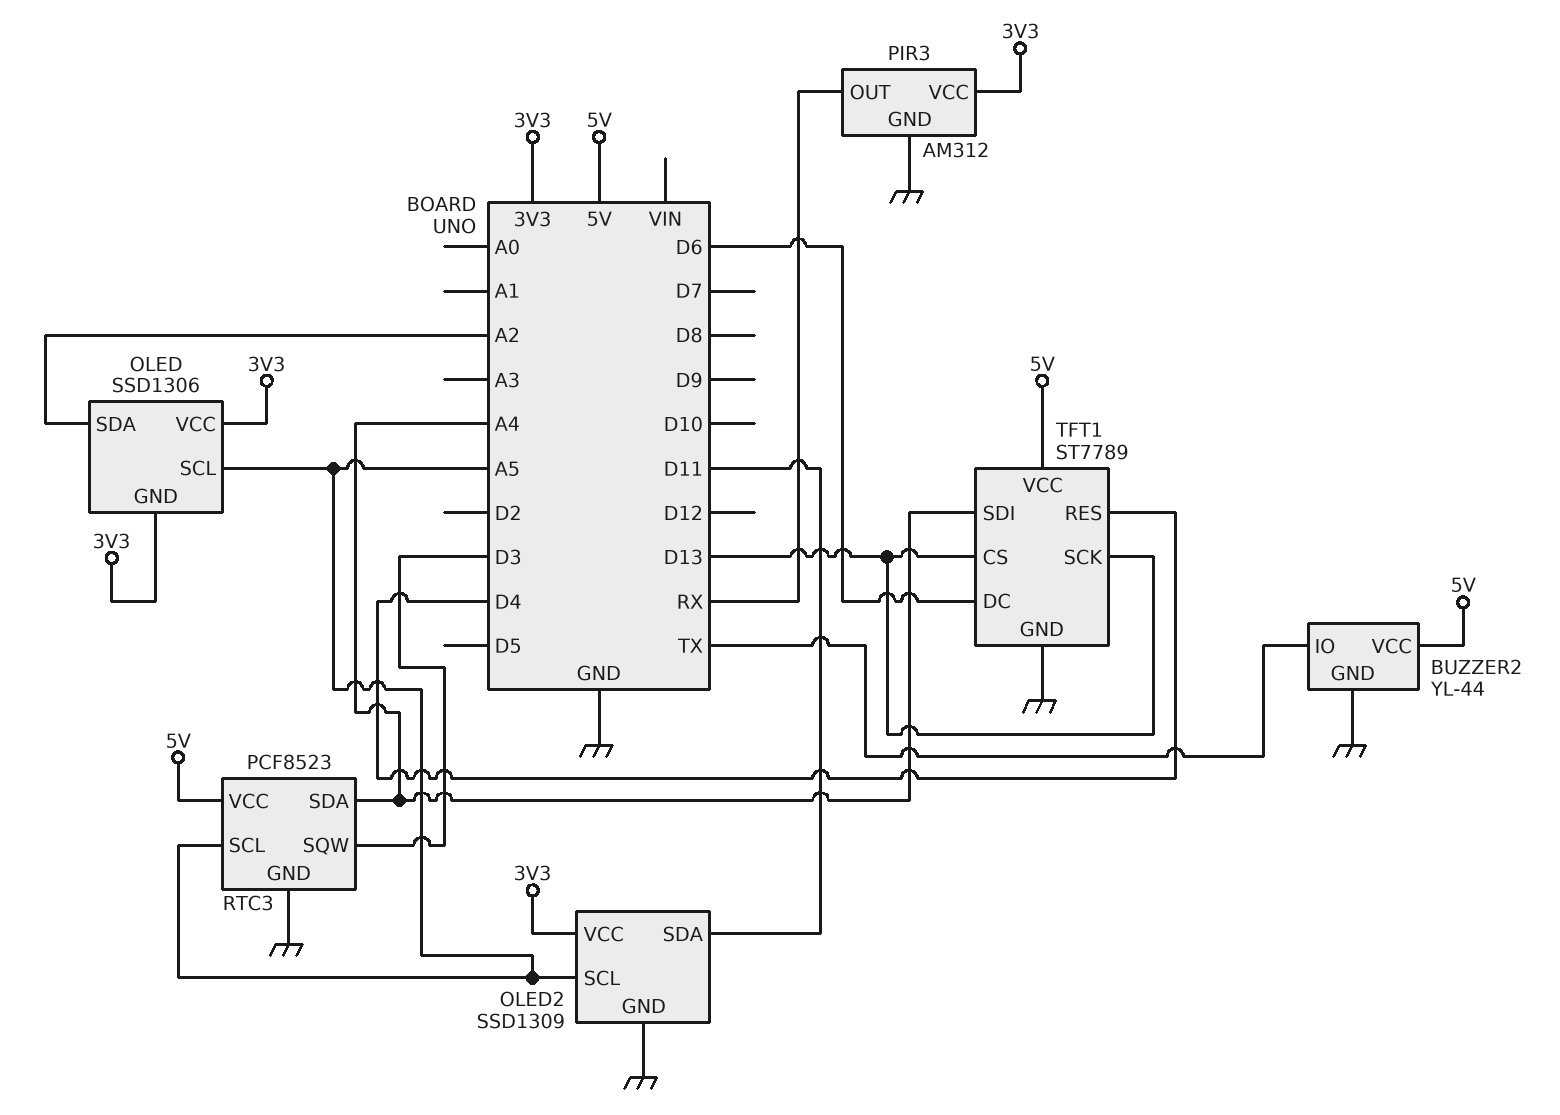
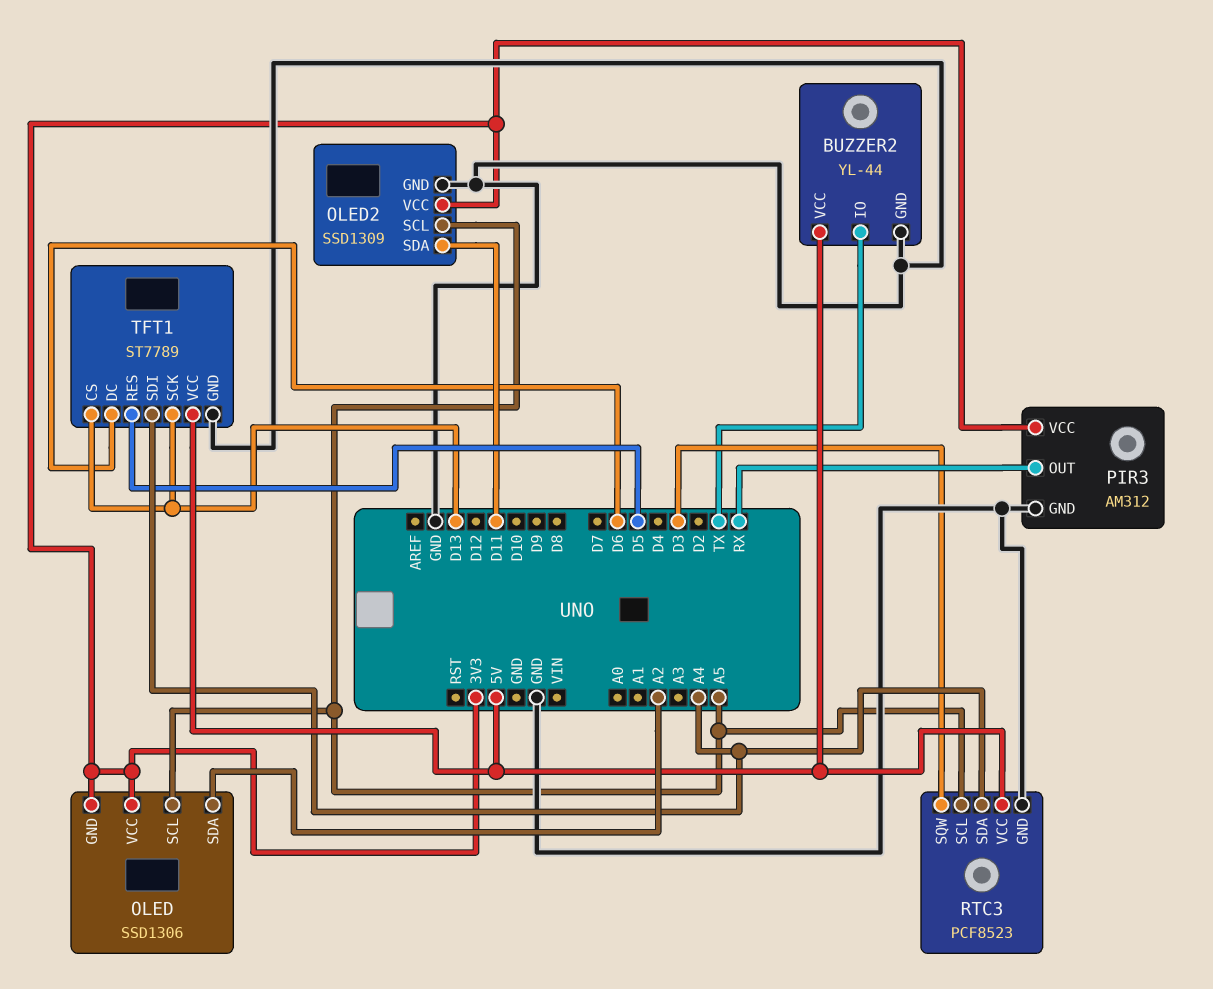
TFT1 pin RES: D4 -> D5

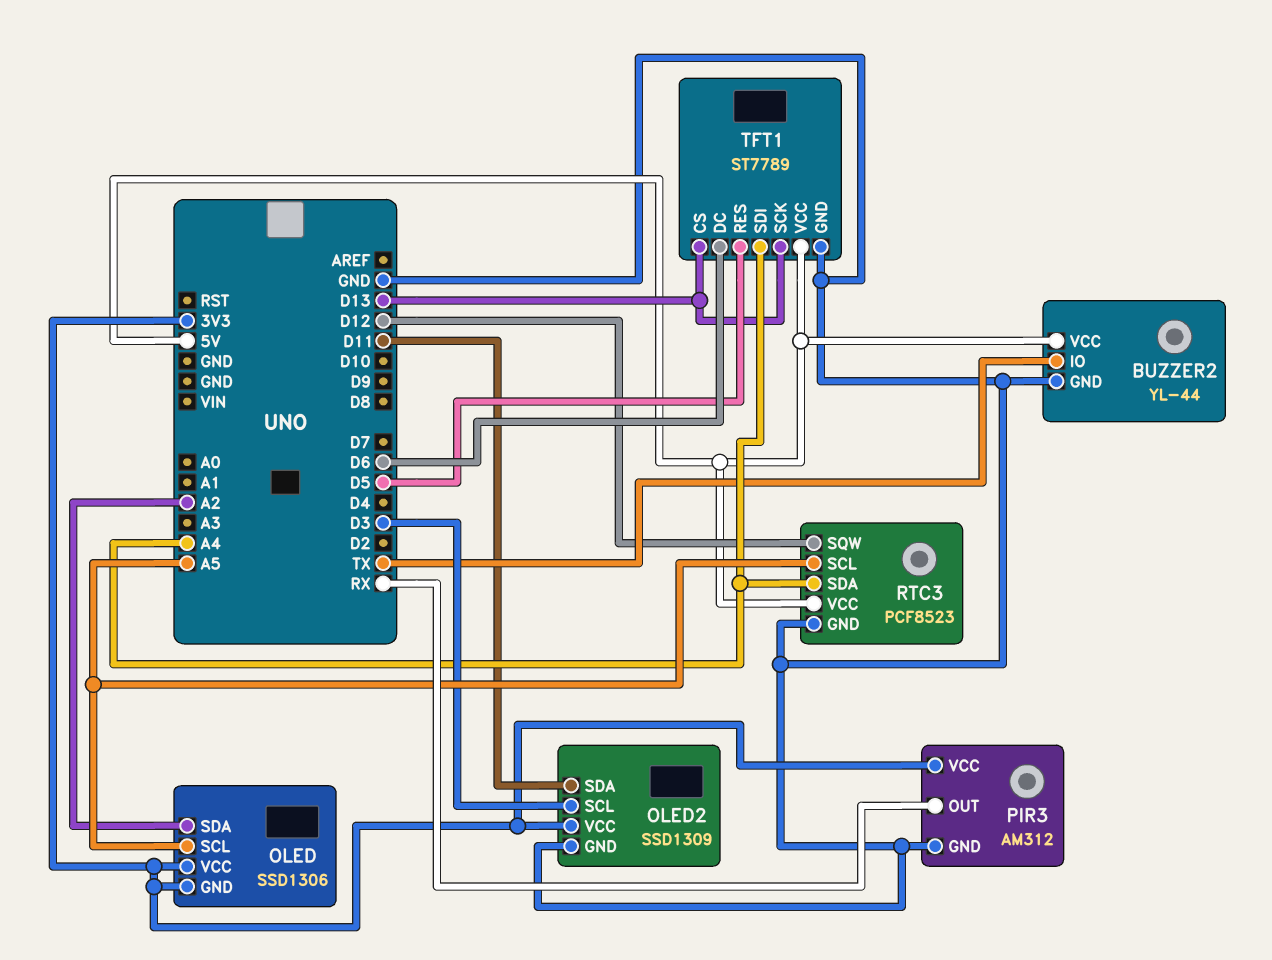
OLED2 pin SCL: A5 -> D3
RTC3 pin SQW: D3 -> D12

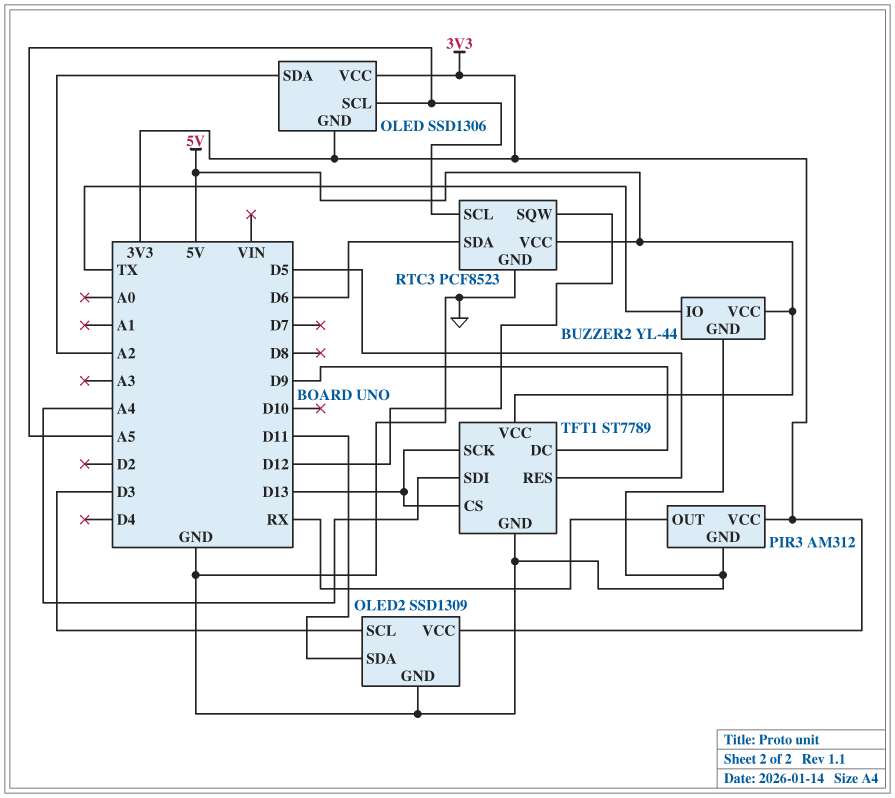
RTC3 pin SDA: A4 -> D6
TFT1 pin DC: D6 -> D9

